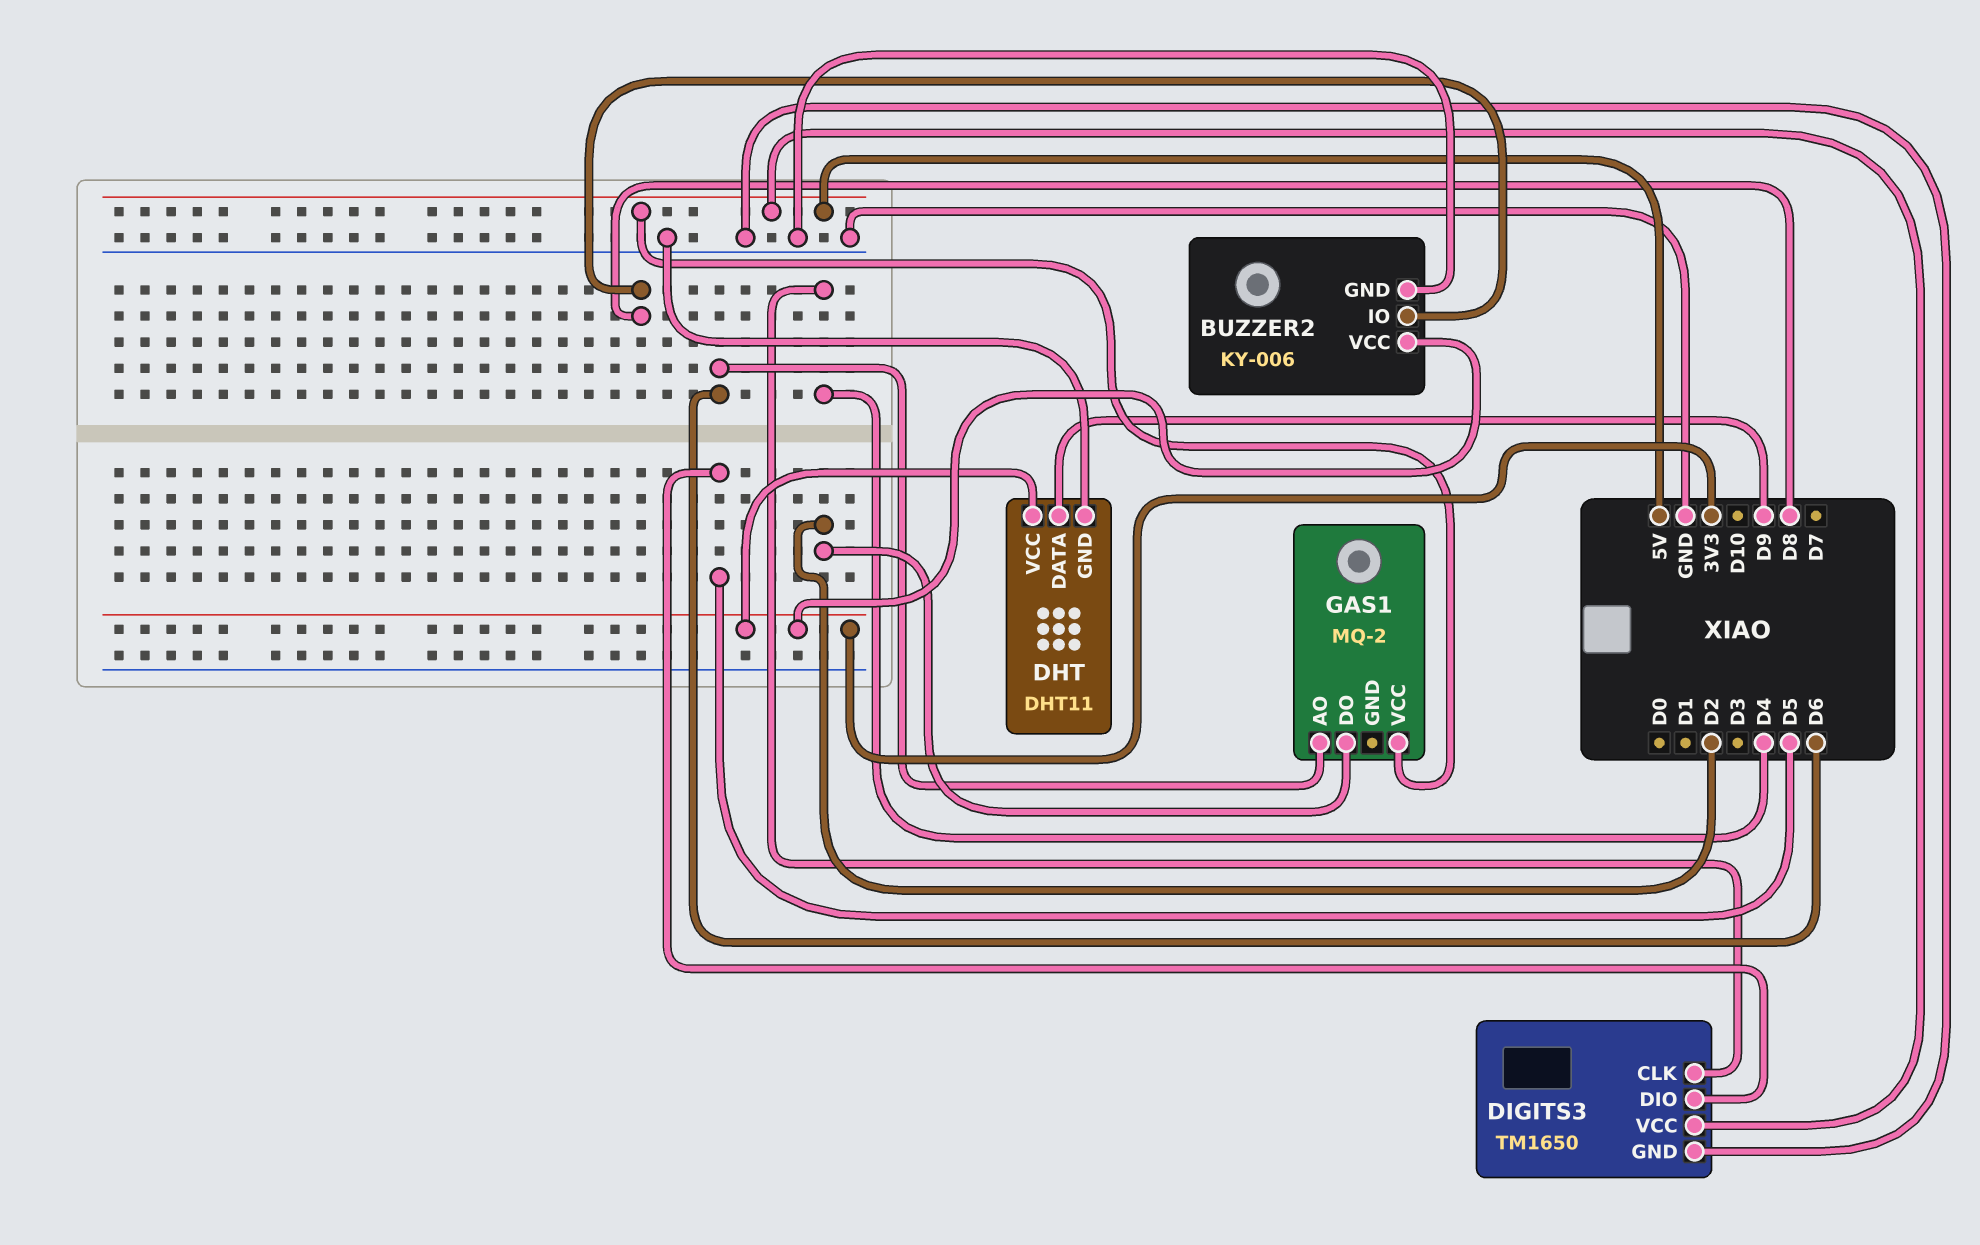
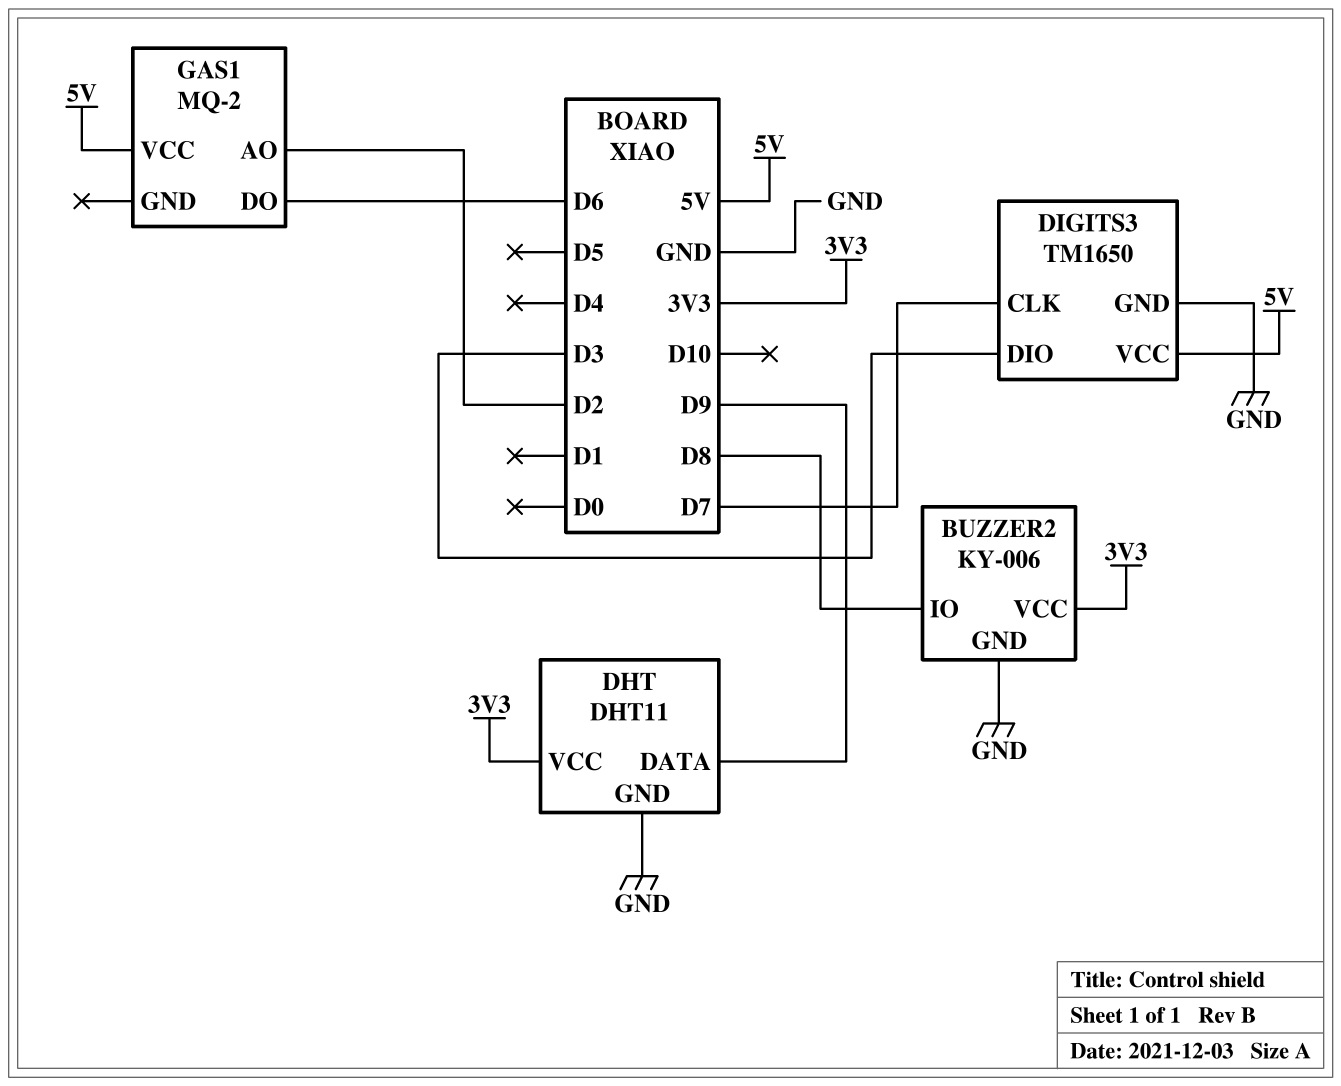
DIGITS3 pin CLK: D4 -> D7
DIGITS3 pin DIO: D5 -> D3
GAS1 pin AO: D6 -> D2
GAS1 pin DO: D2 -> D6

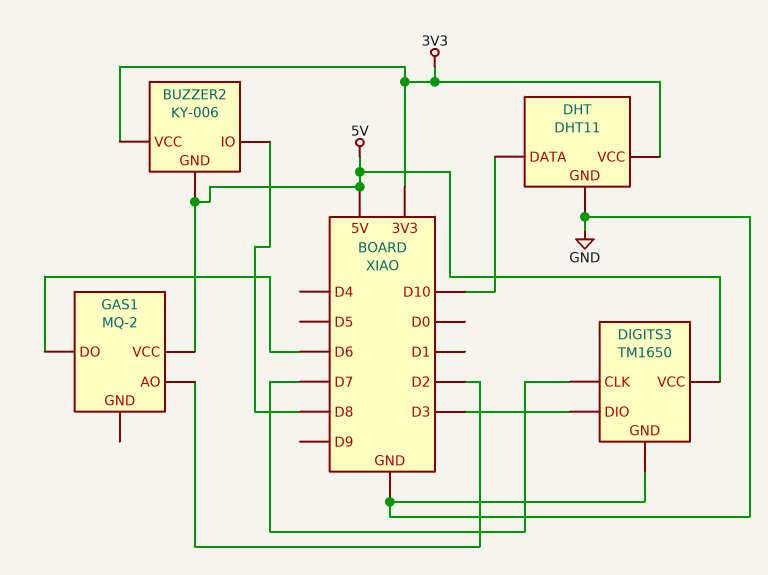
BUZZER2 pin GND: GND -> 5V
DHT pin DATA: D9 -> D10

